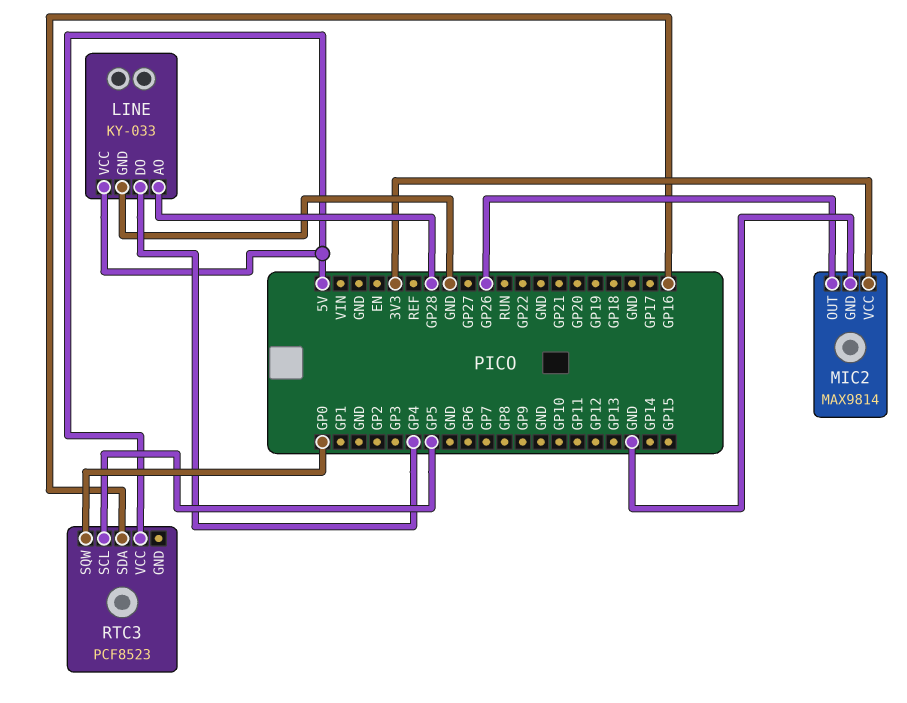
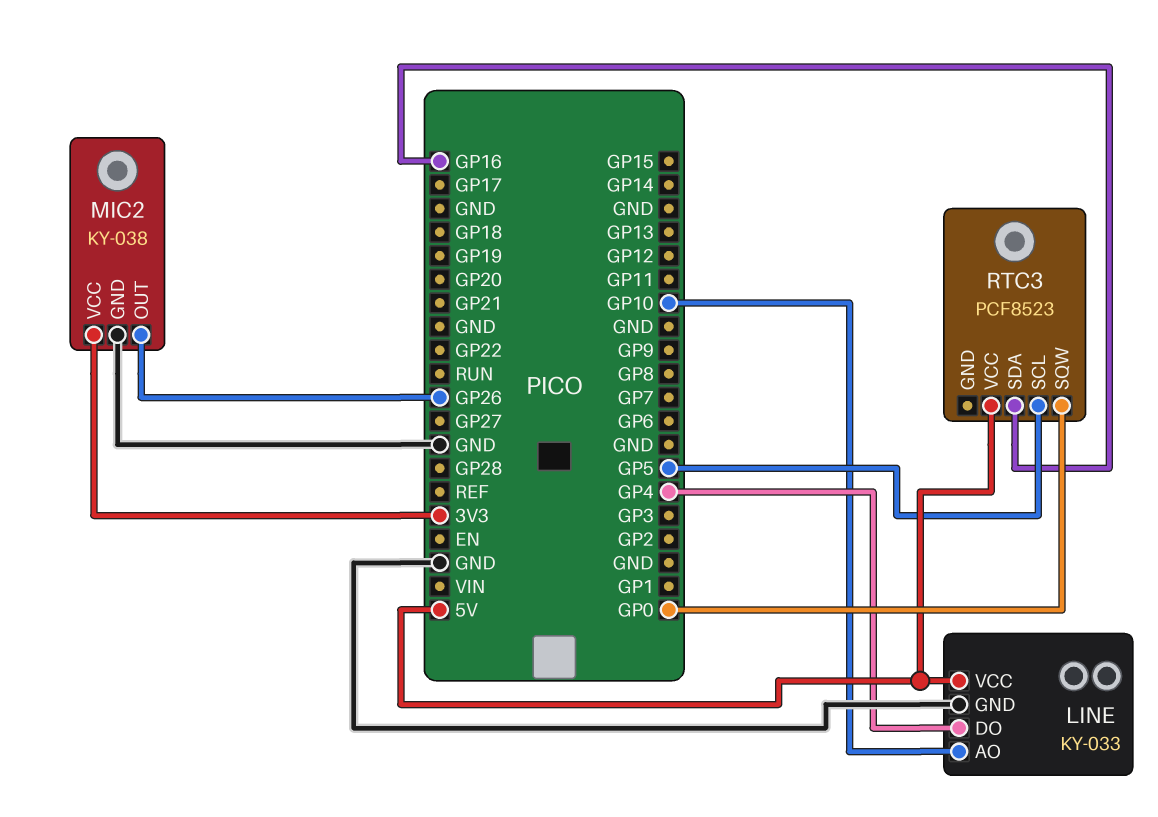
LINE pin AO: GP28 -> GP10
MIC2: MAX9814 -> KY-038

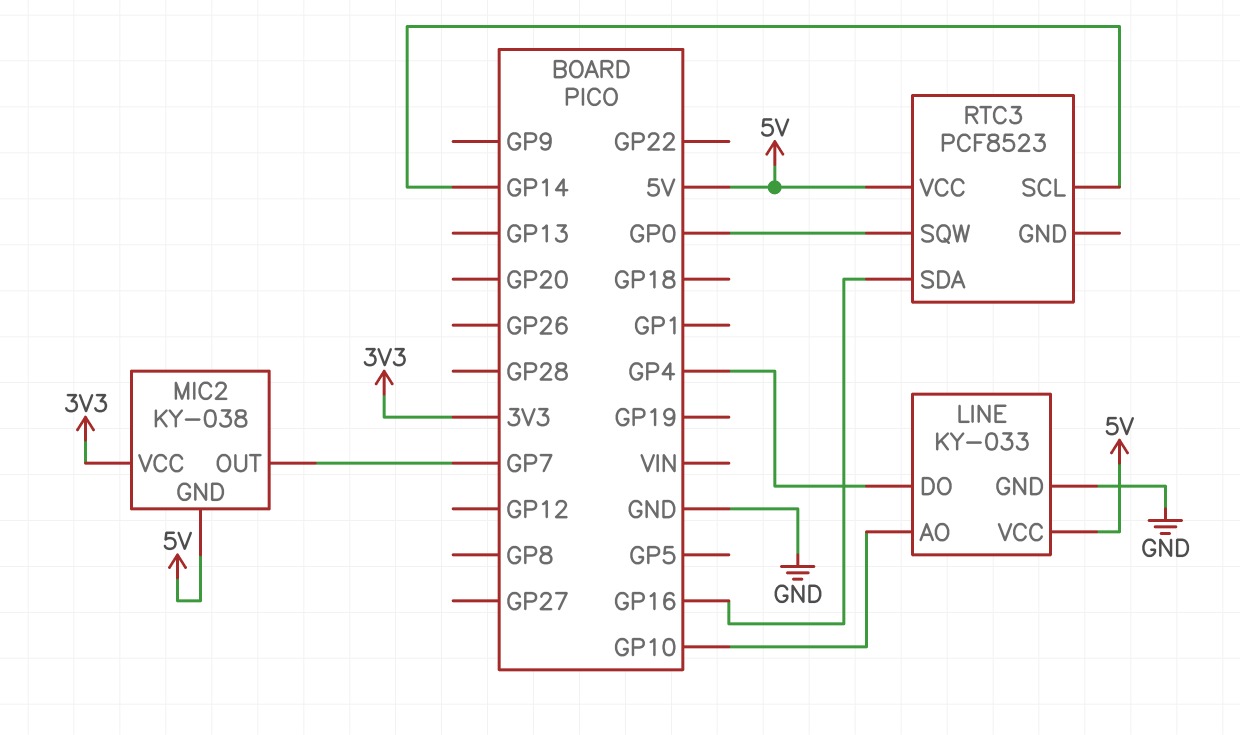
MIC2 pin GND: GND -> 5V
MIC2 pin OUT: GP26 -> GP7
RTC3 pin SCL: GP5 -> GP14

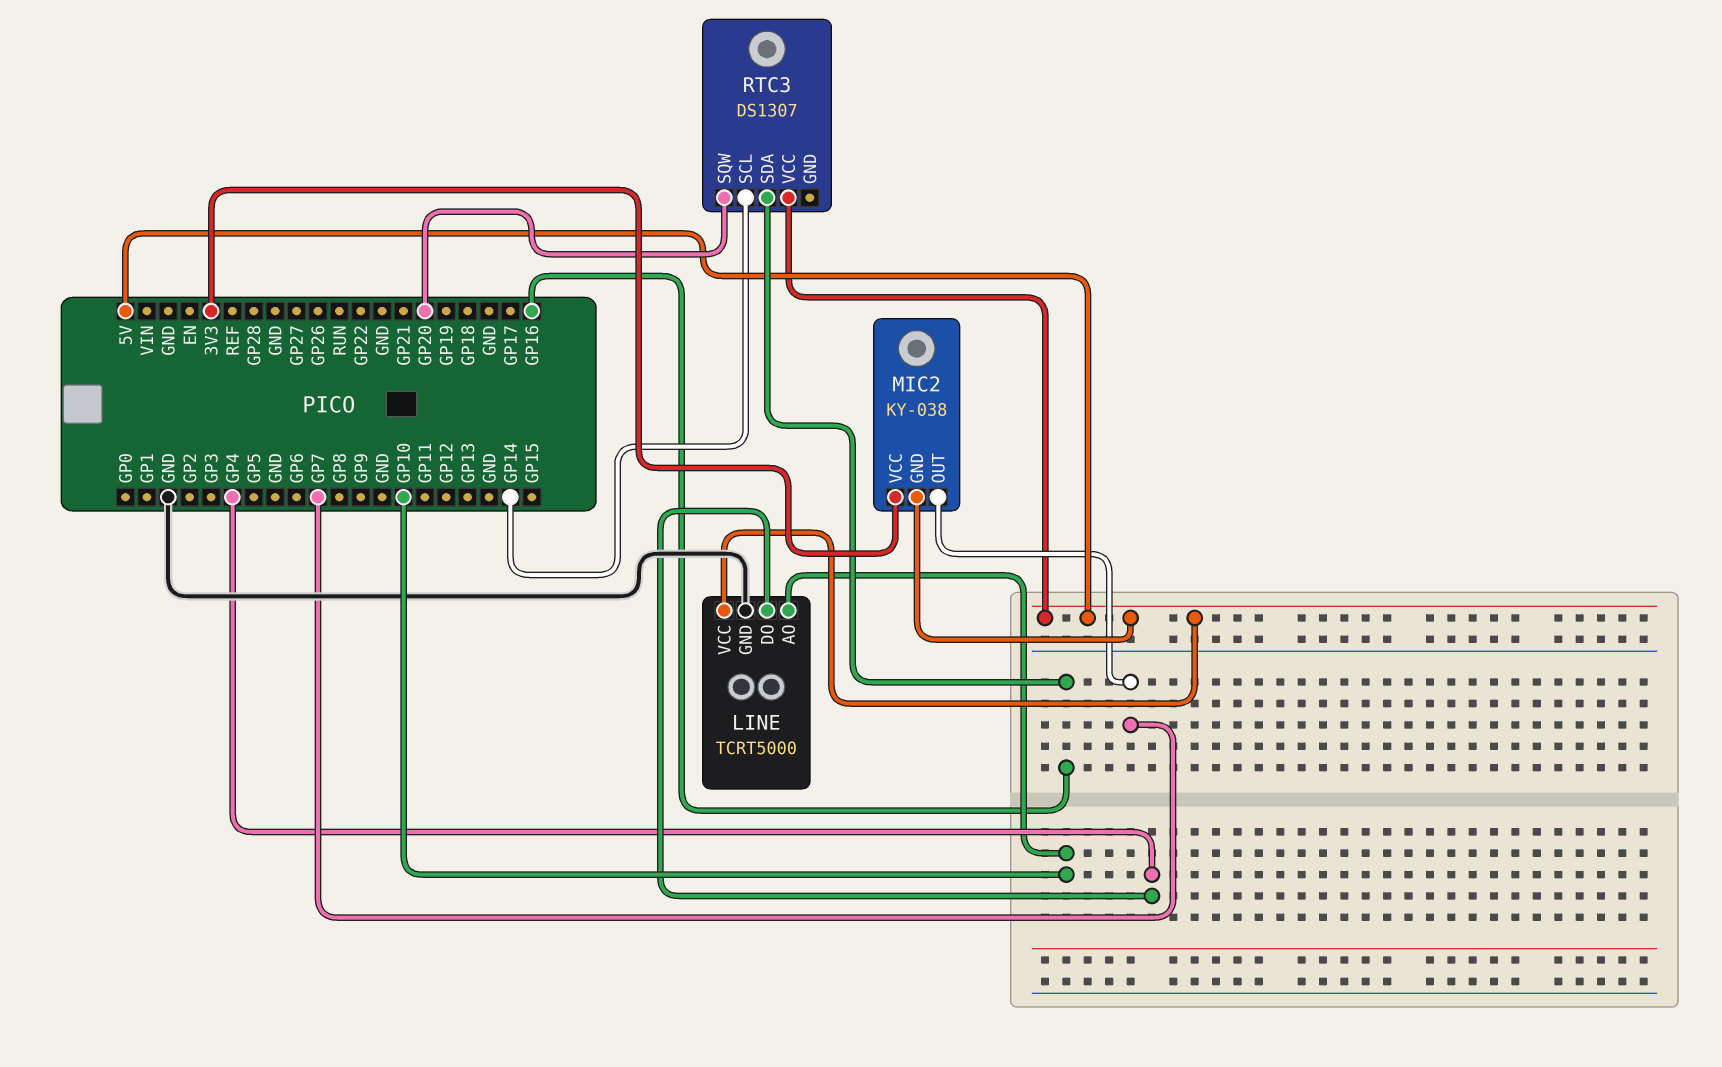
LINE: KY-033 -> TCRT5000
RTC3: PCF8523 -> DS1307
RTC3 pin SQW: GP0 -> GP20

